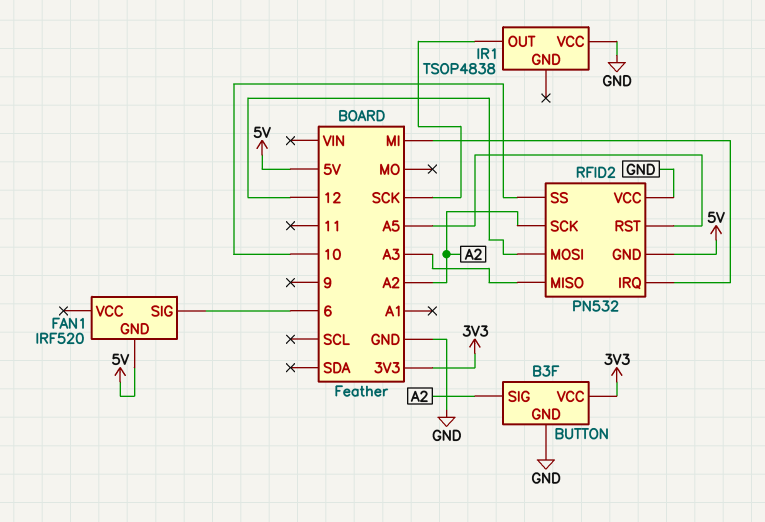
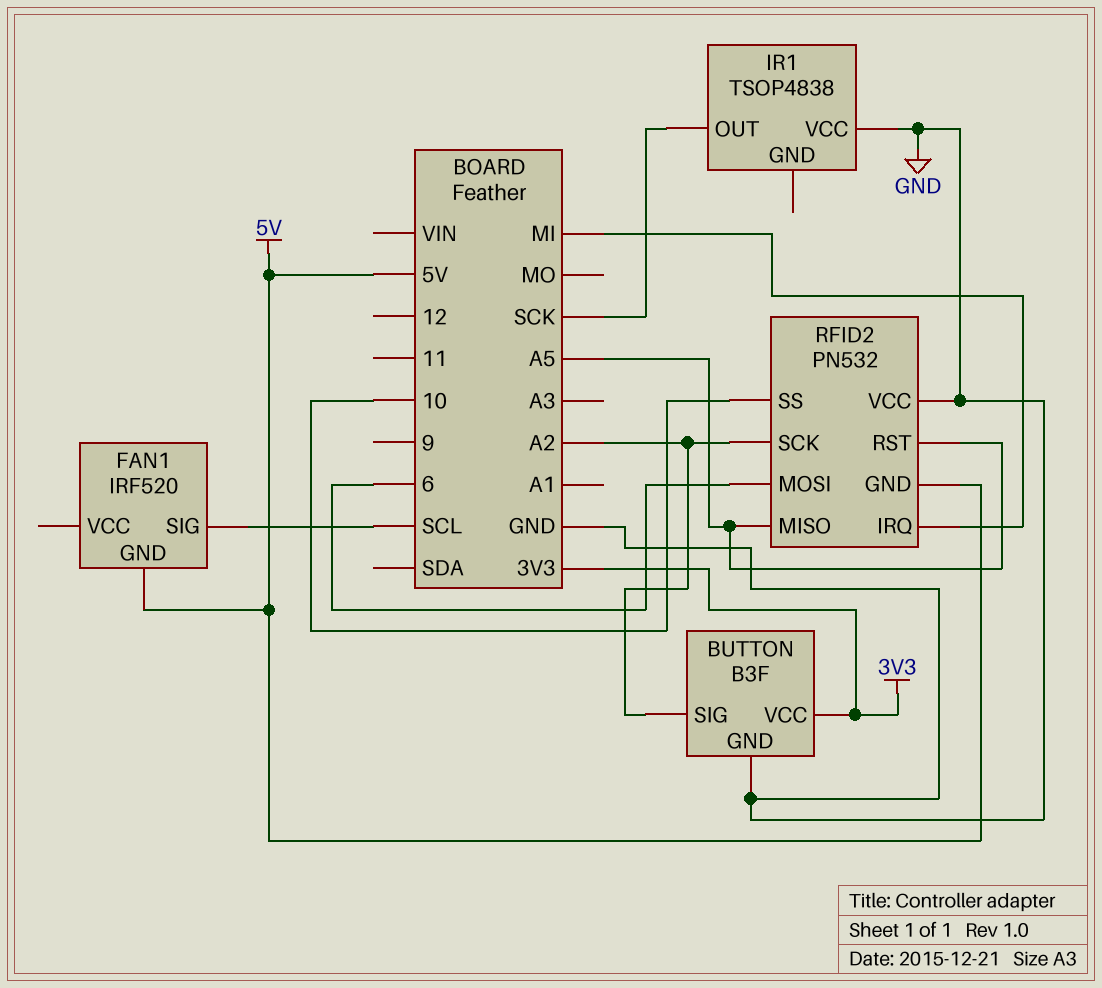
FAN1 pin SIG: 6 -> SCL
RFID2 pin MISO: A3 -> A5
RFID2 pin MOSI: 12 -> 6

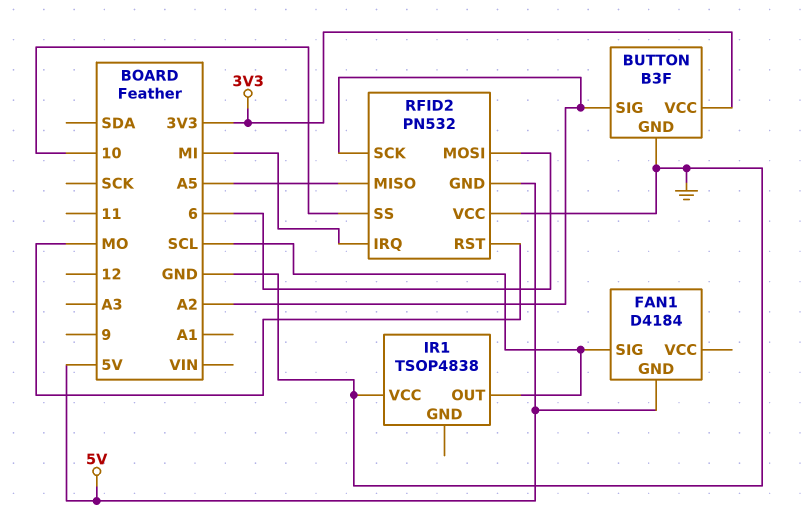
FAN1: IRF520 -> D4184
IR1 pin OUT: SCK -> SCL
RFID2 pin RST: A5 -> MO

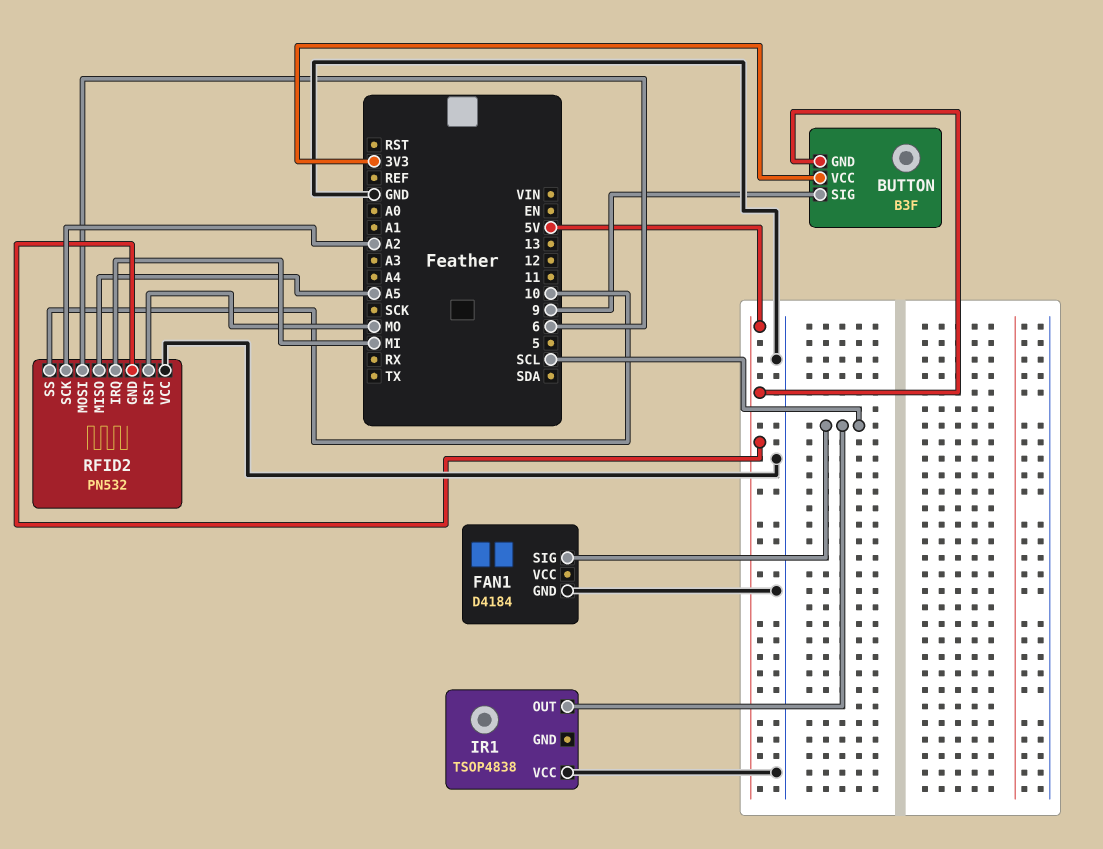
BUTTON pin GND: GND -> 5V
BUTTON pin SIG: A2 -> 9
FAN1 pin GND: 5V -> GND

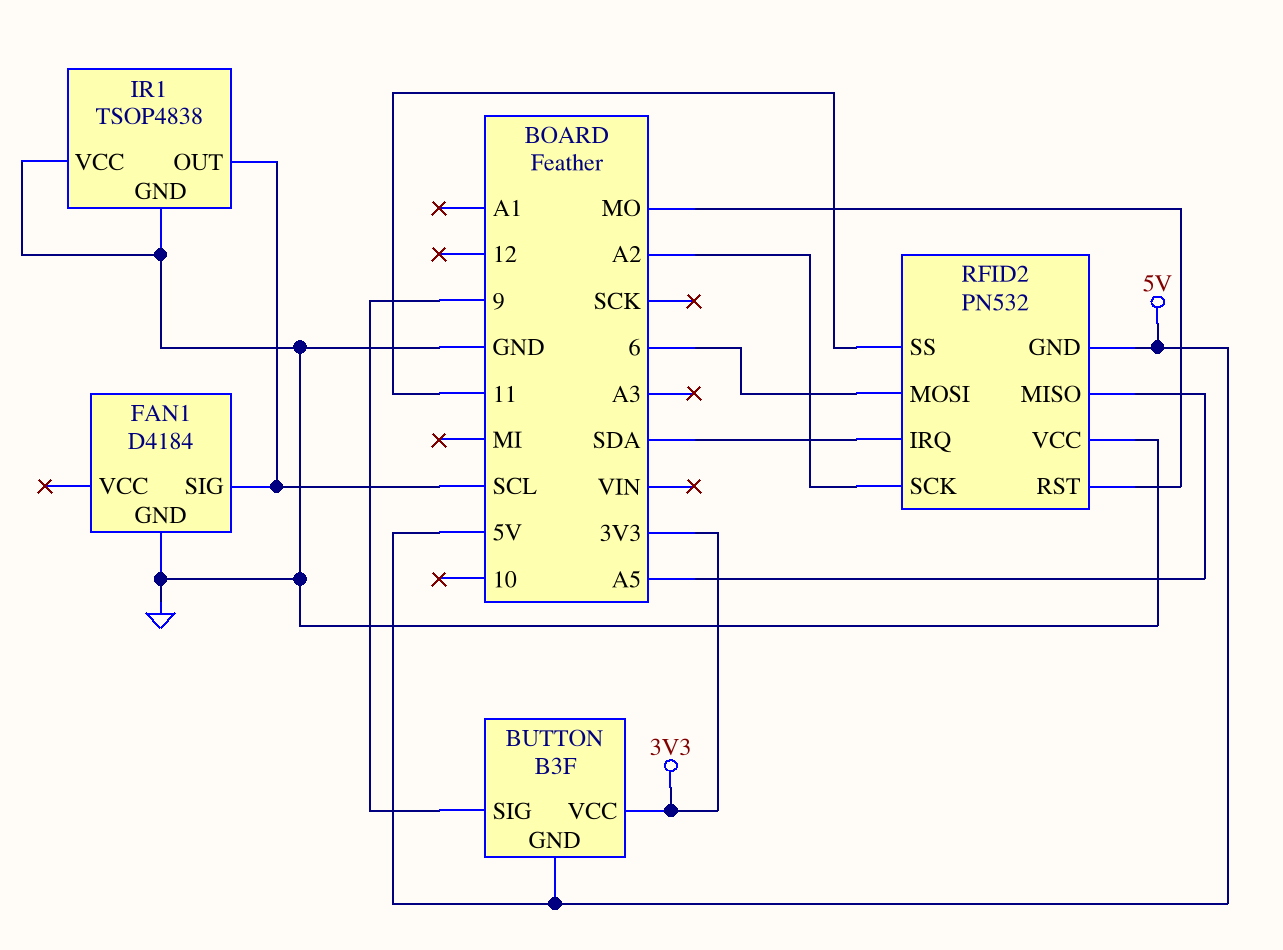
IR1 pin GND: none -> GND
RFID2 pin IRQ: MI -> SDA
RFID2 pin SS: 10 -> 11

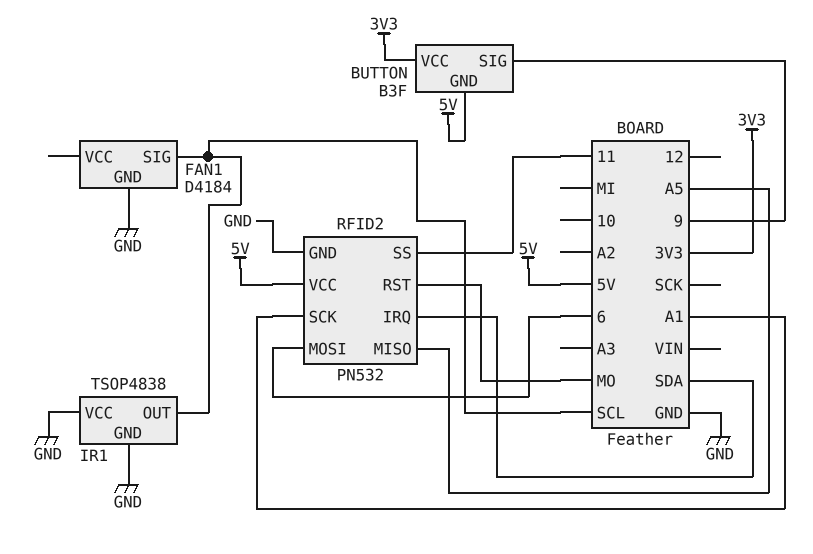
RFID2 pin GND: 5V -> GND
RFID2 pin SCK: A2 -> A1
RFID2 pin VCC: GND -> 5V

